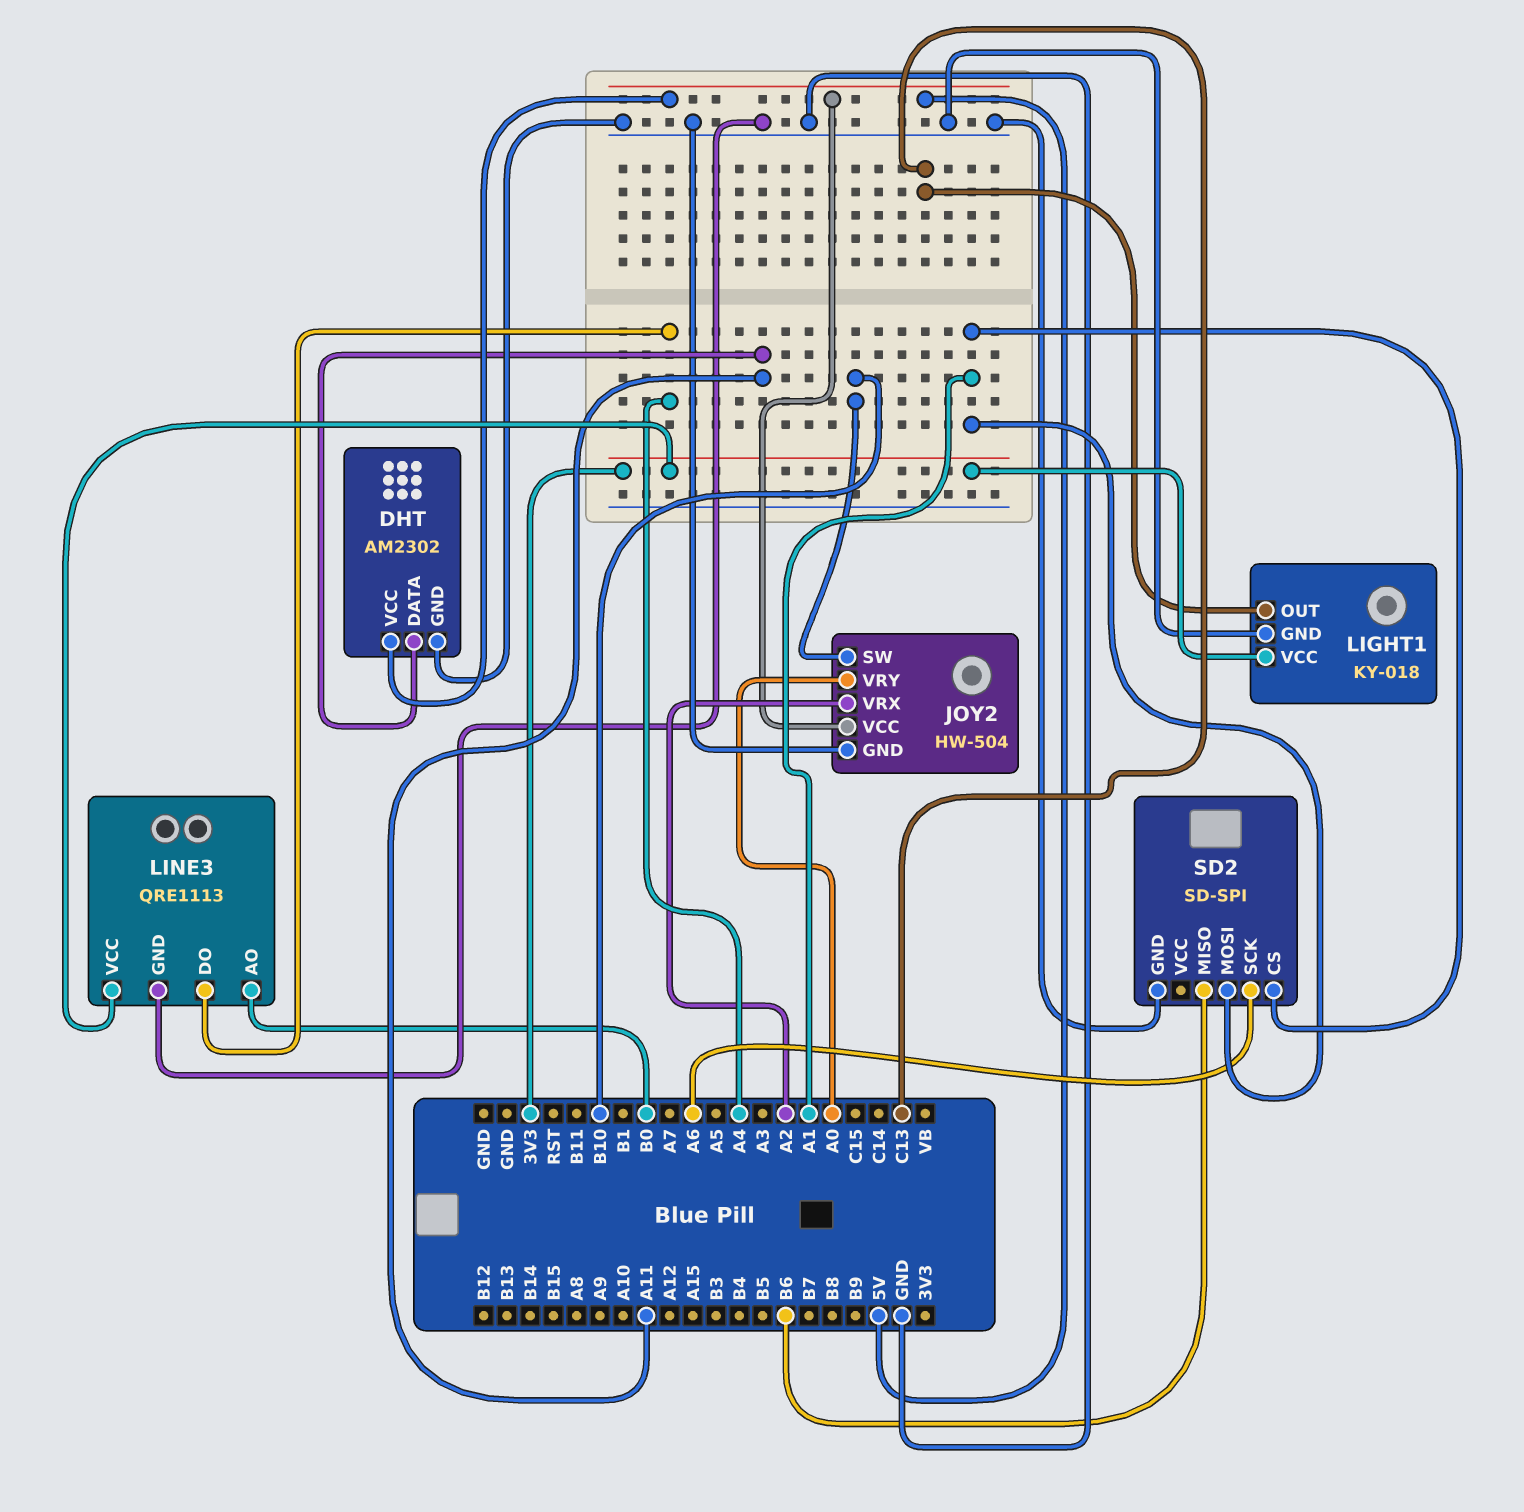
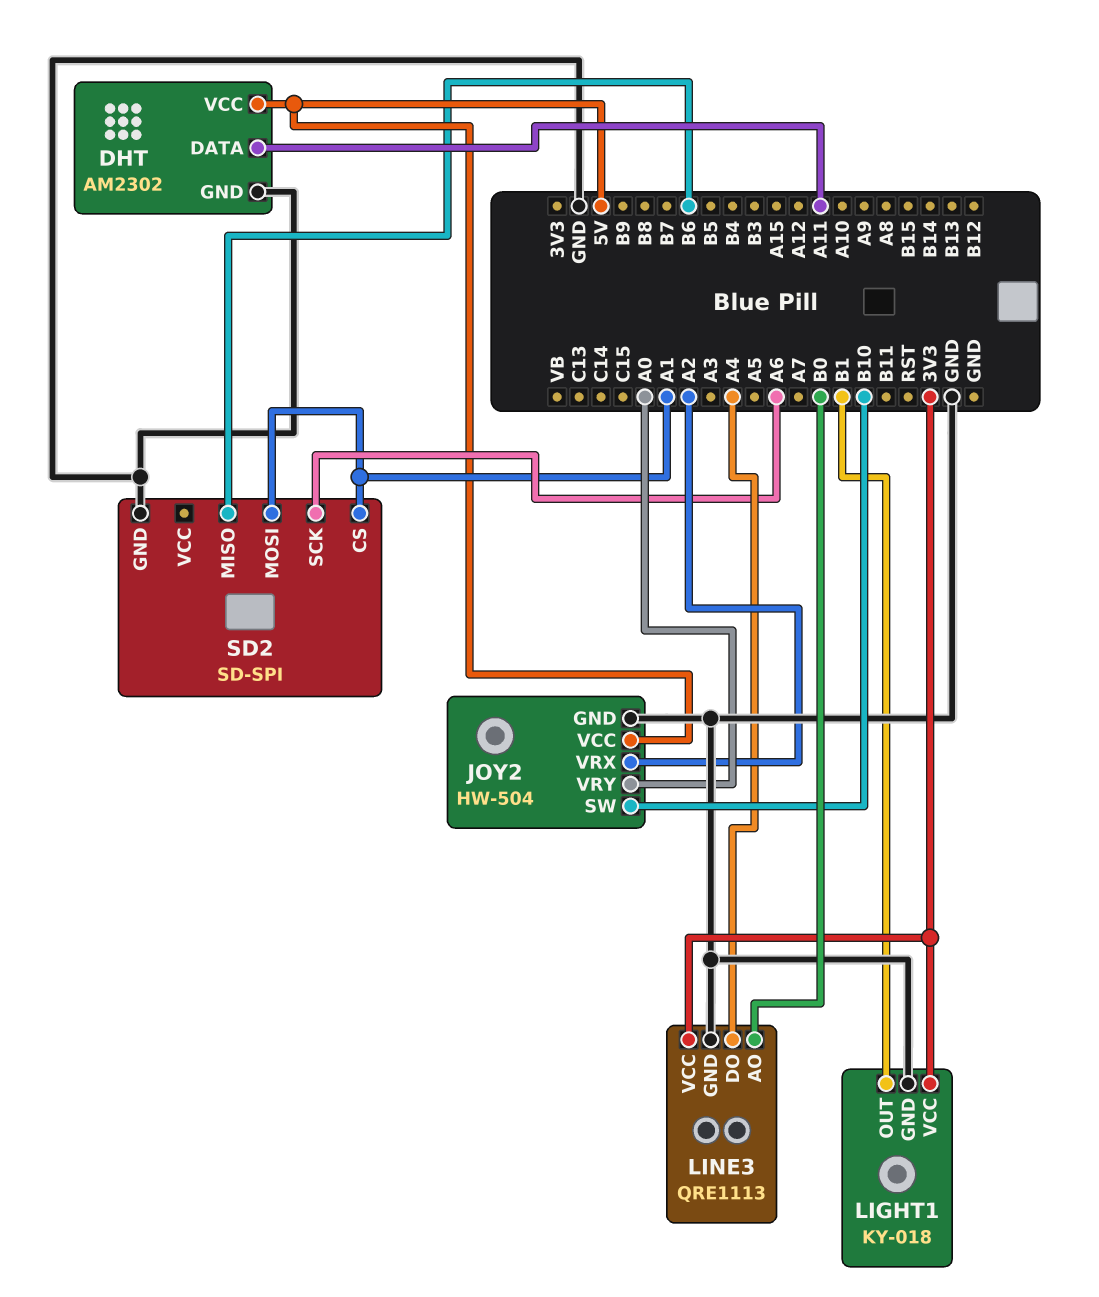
LIGHT1 pin OUT: C13 -> B1

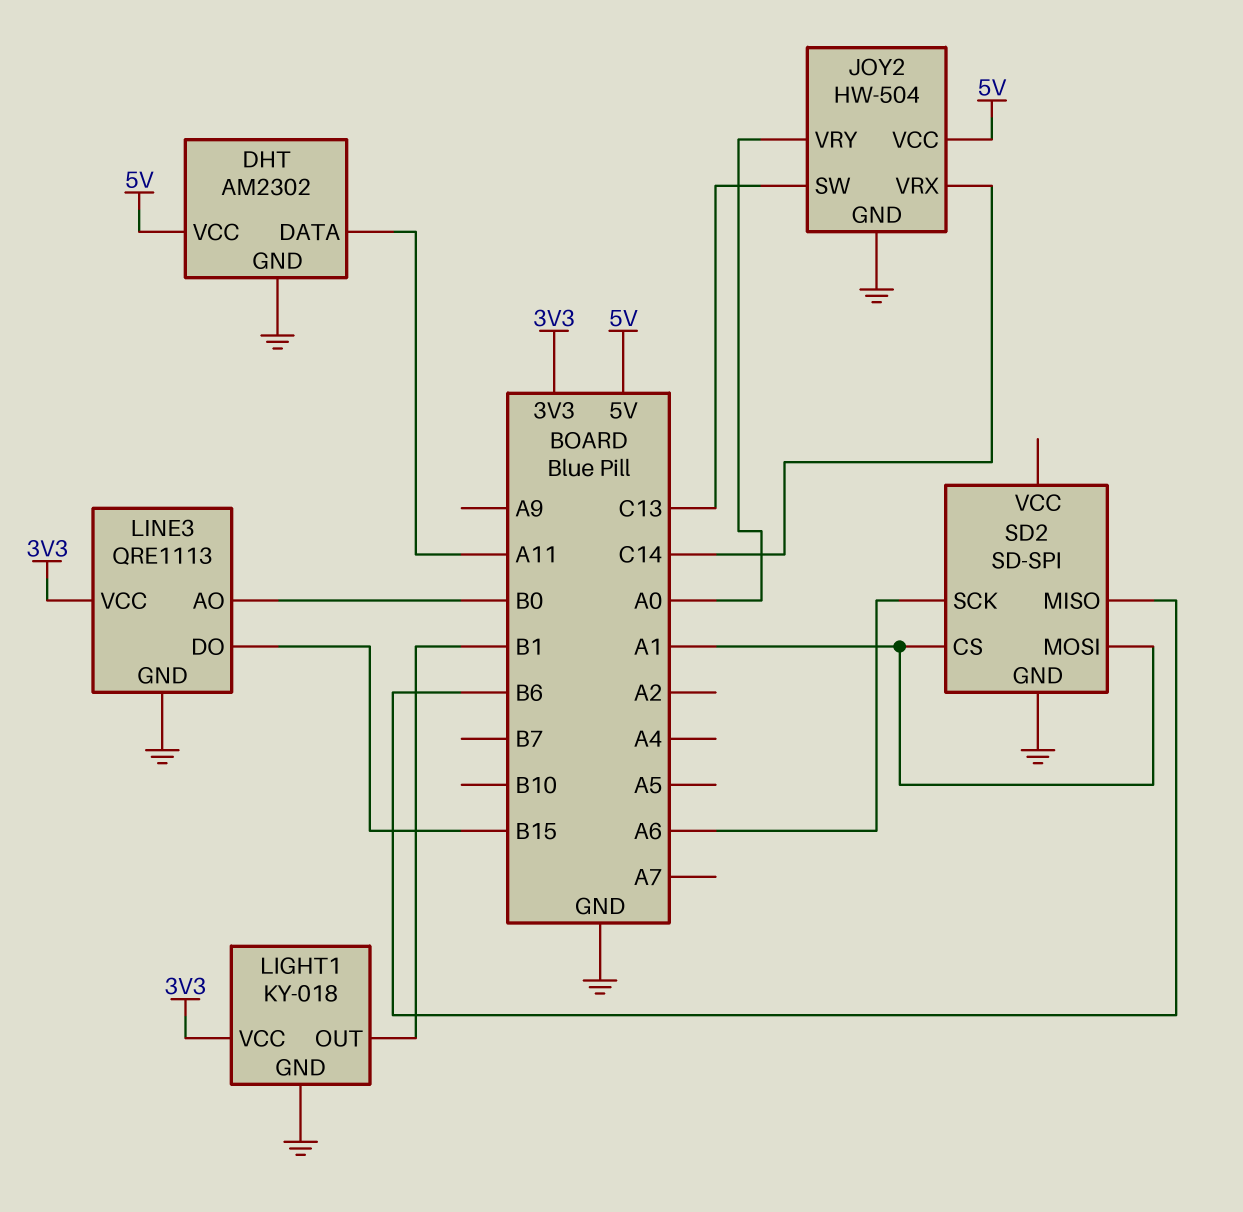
JOY2 pin SW: B10 -> C13
JOY2 pin VRX: A2 -> C14
LINE3 pin DO: A4 -> B15

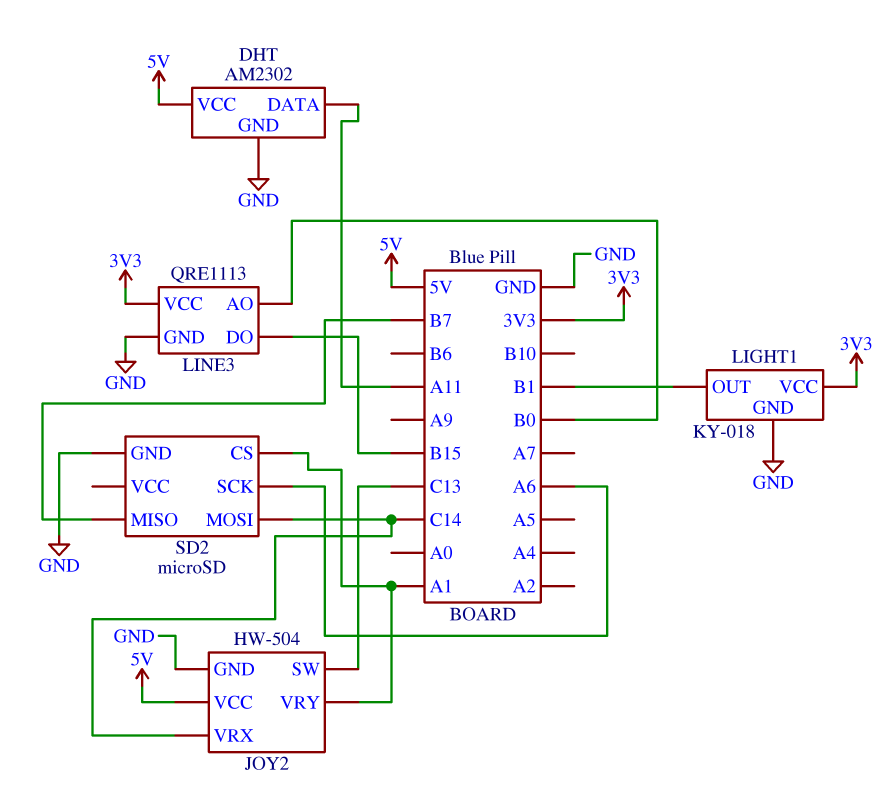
JOY2 pin VRY: A0 -> A1
SD2: SD-SPI -> microSD
SD2 pin MISO: B6 -> B7
SD2 pin MOSI: A1 -> C14

